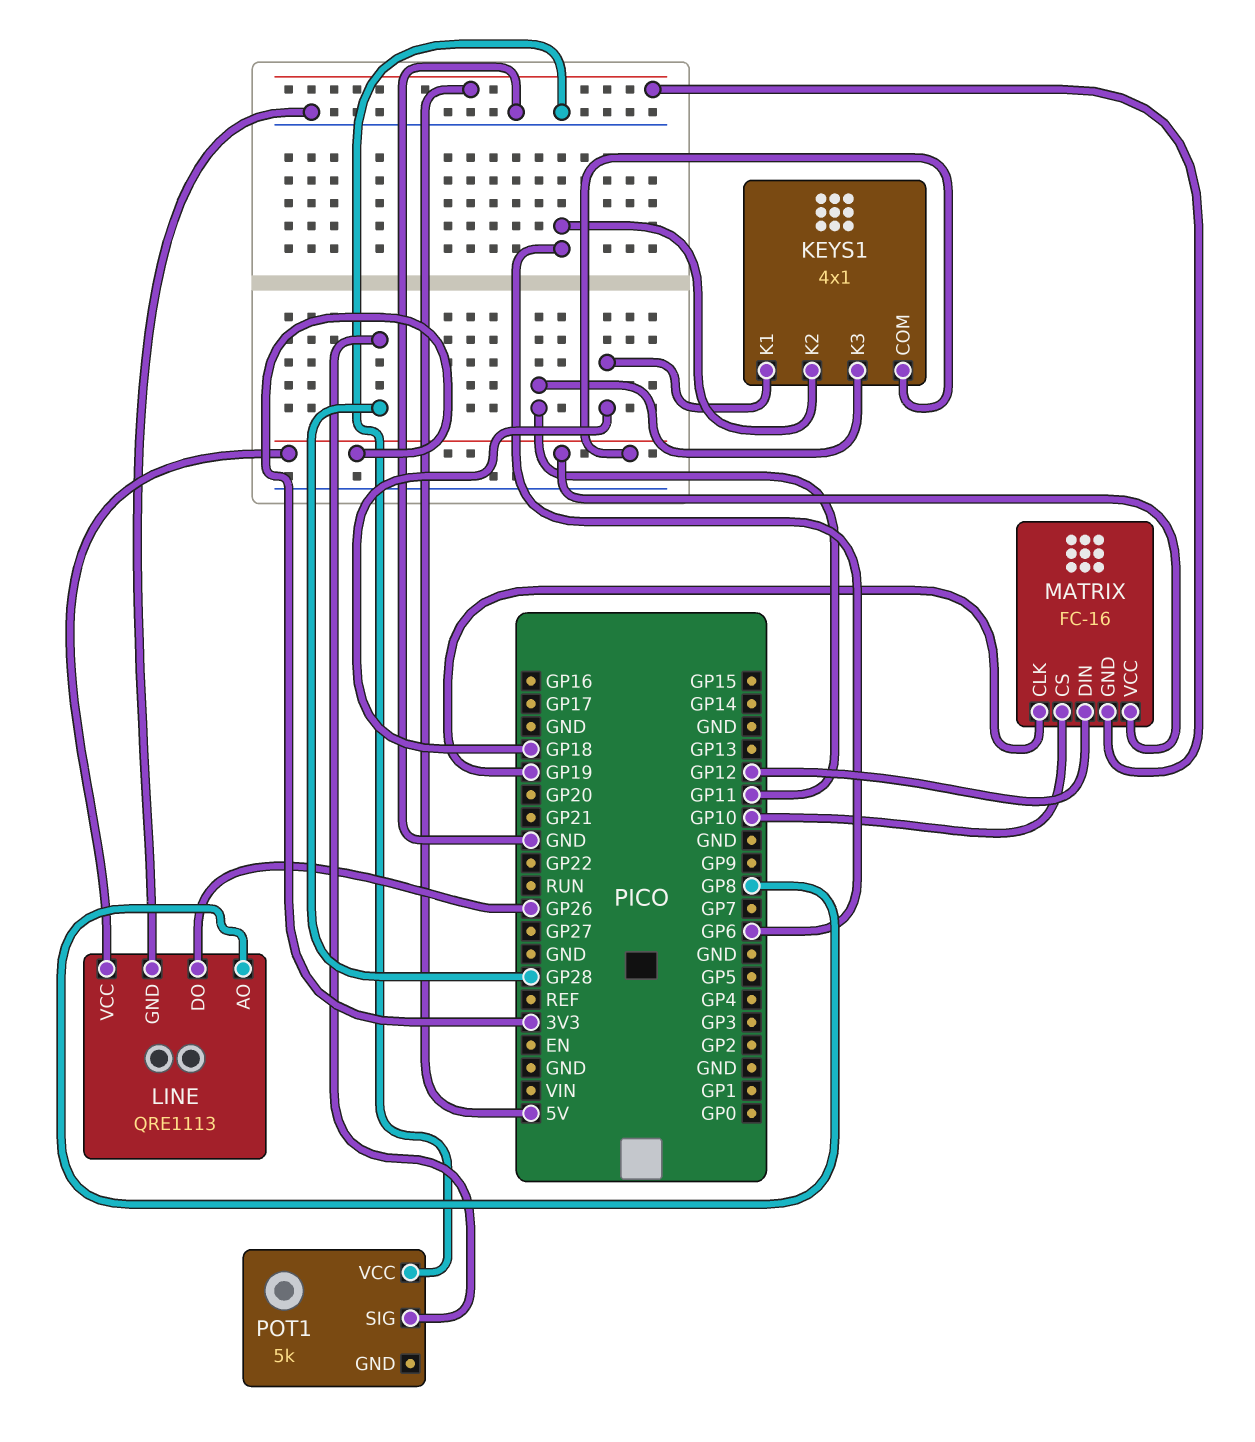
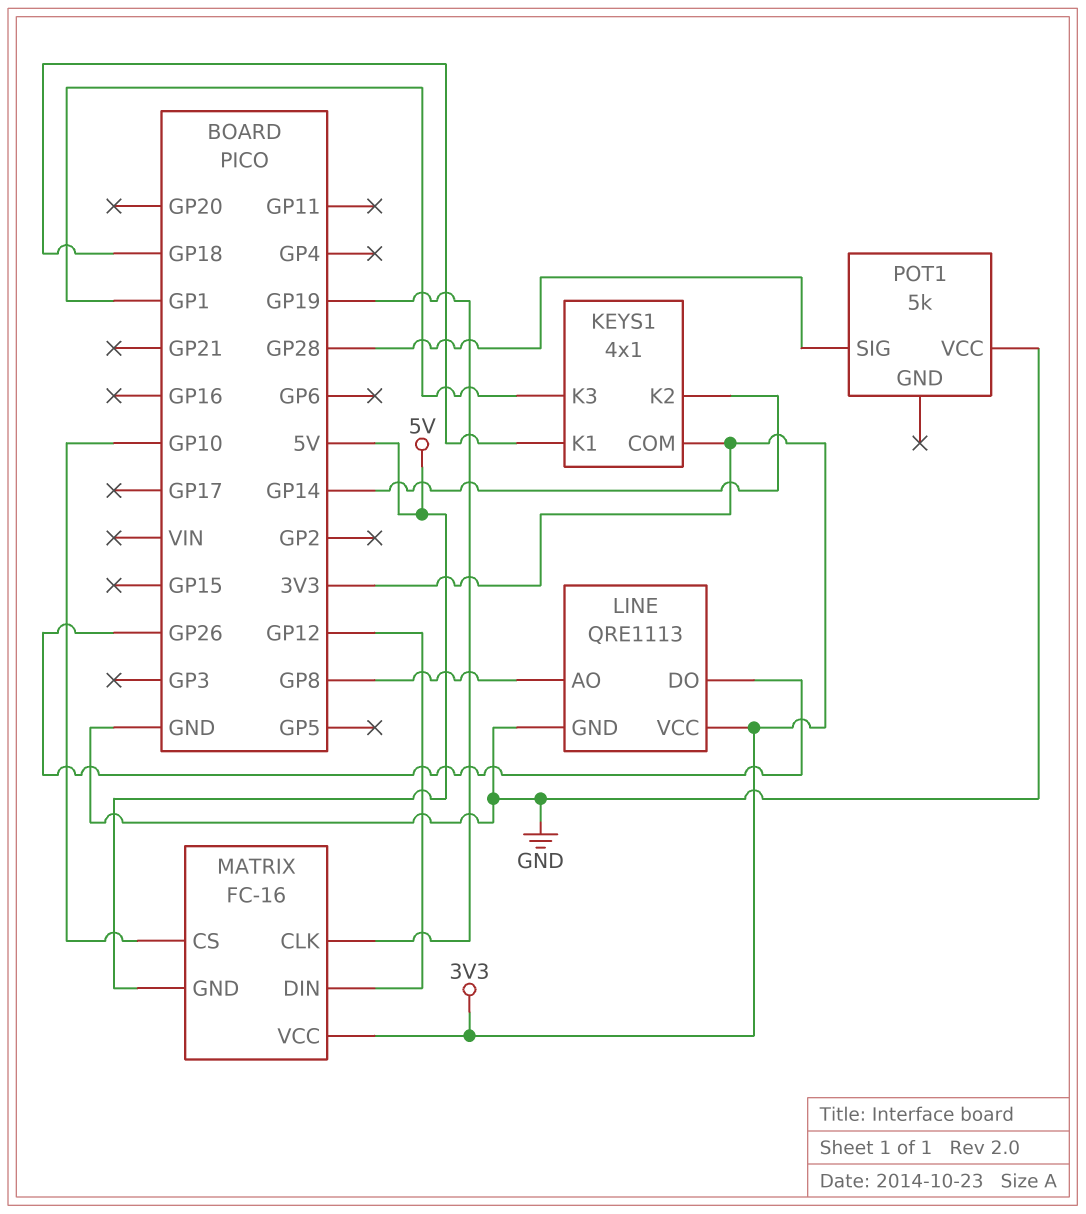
KEYS1 pin K2: GP6 -> GP14
KEYS1 pin K3: GP11 -> GP1

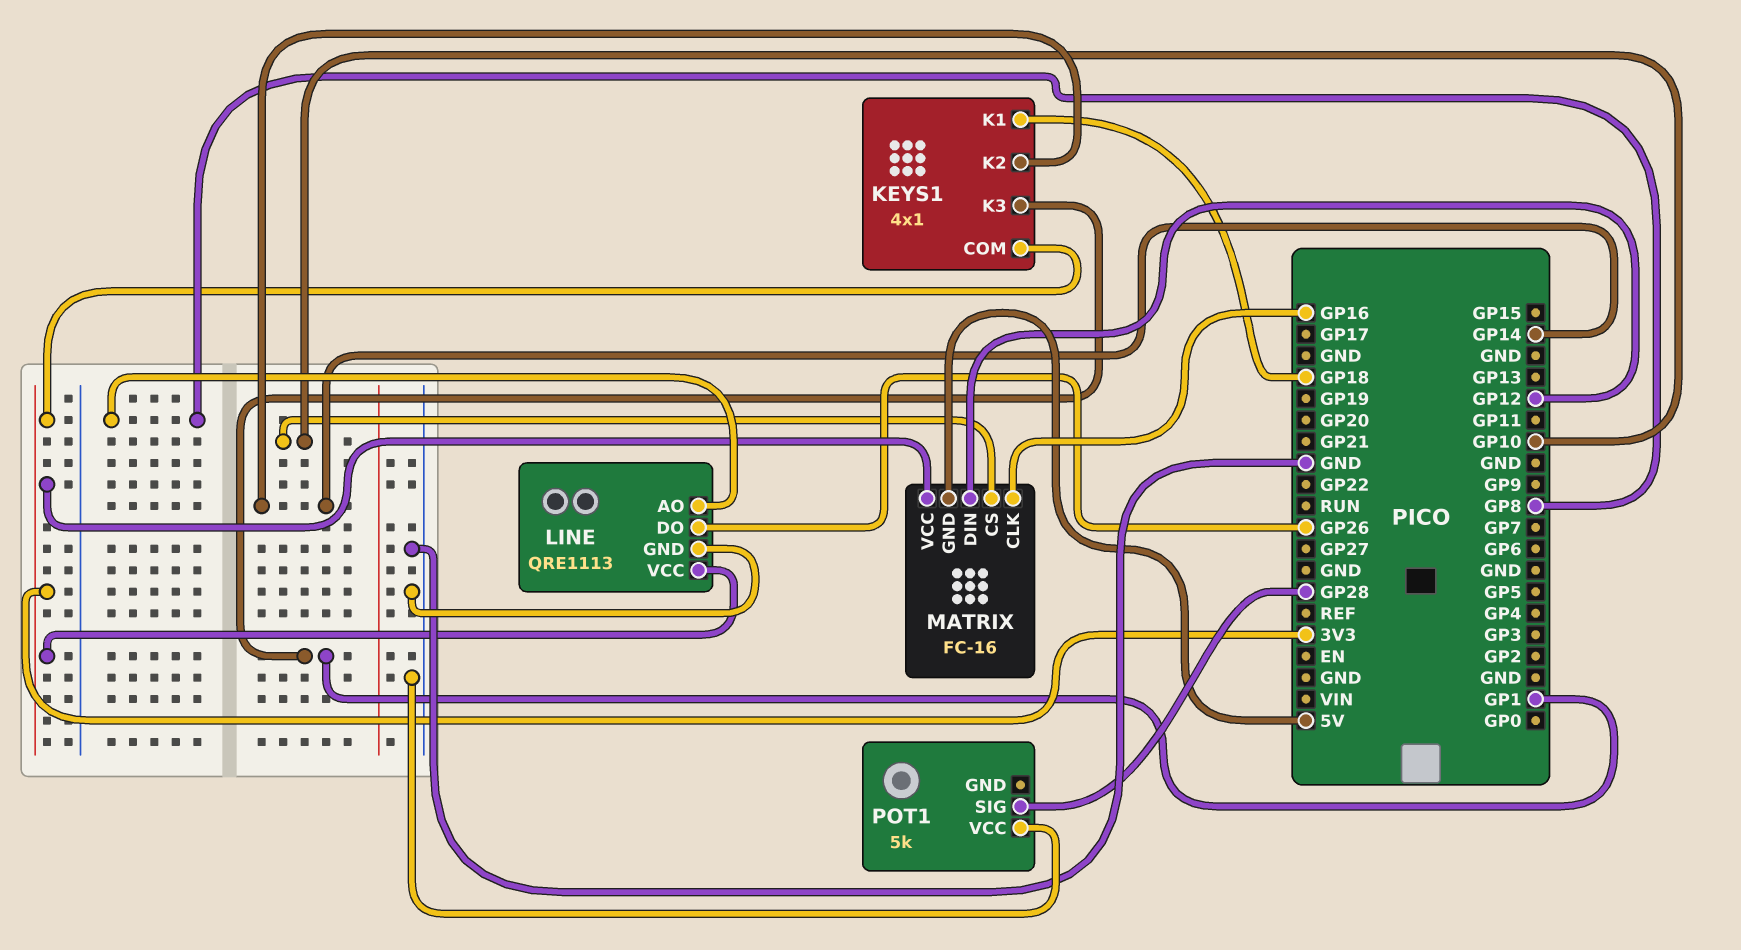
MATRIX pin CLK: GP19 -> GP16

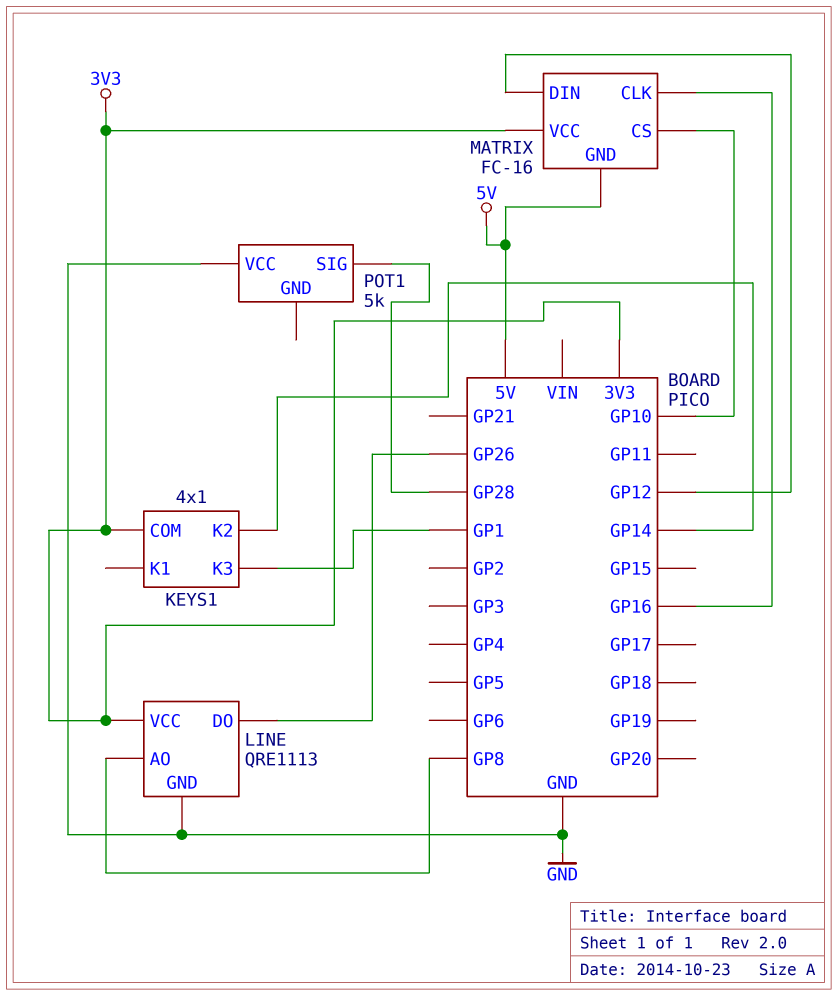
KEYS1 pin K1: GP18 -> none

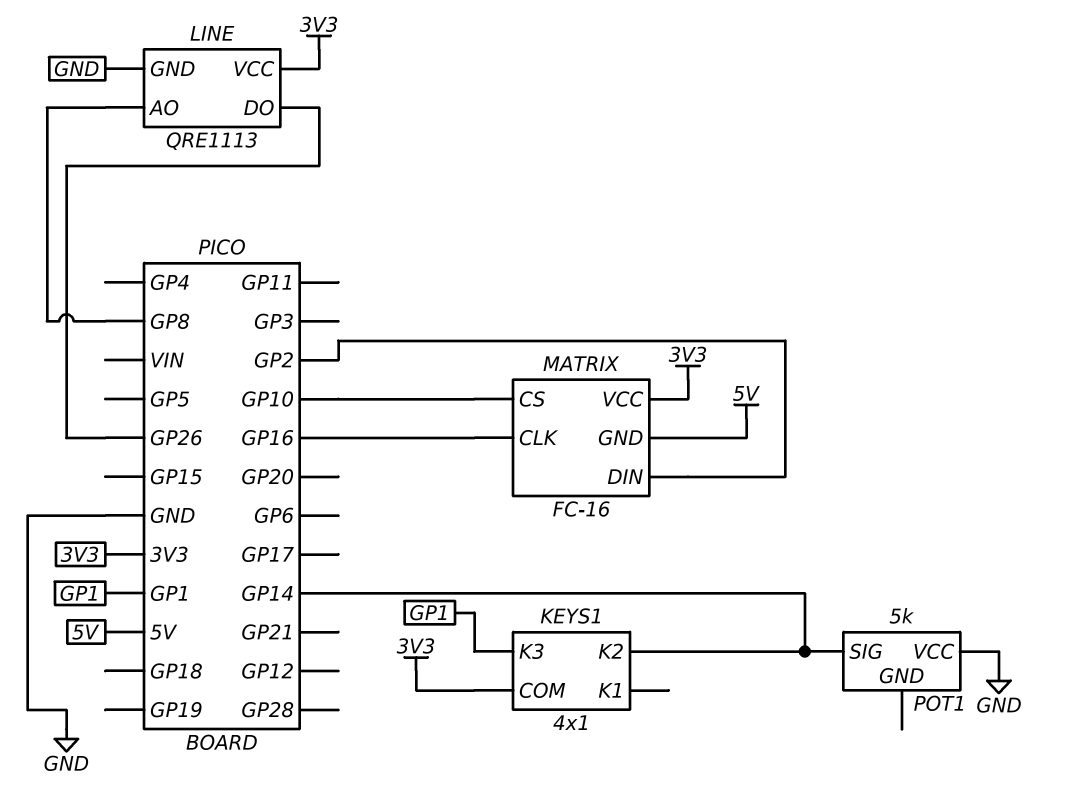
MATRIX pin DIN: GP12 -> GP2
POT1 pin SIG: GP28 -> GP14

